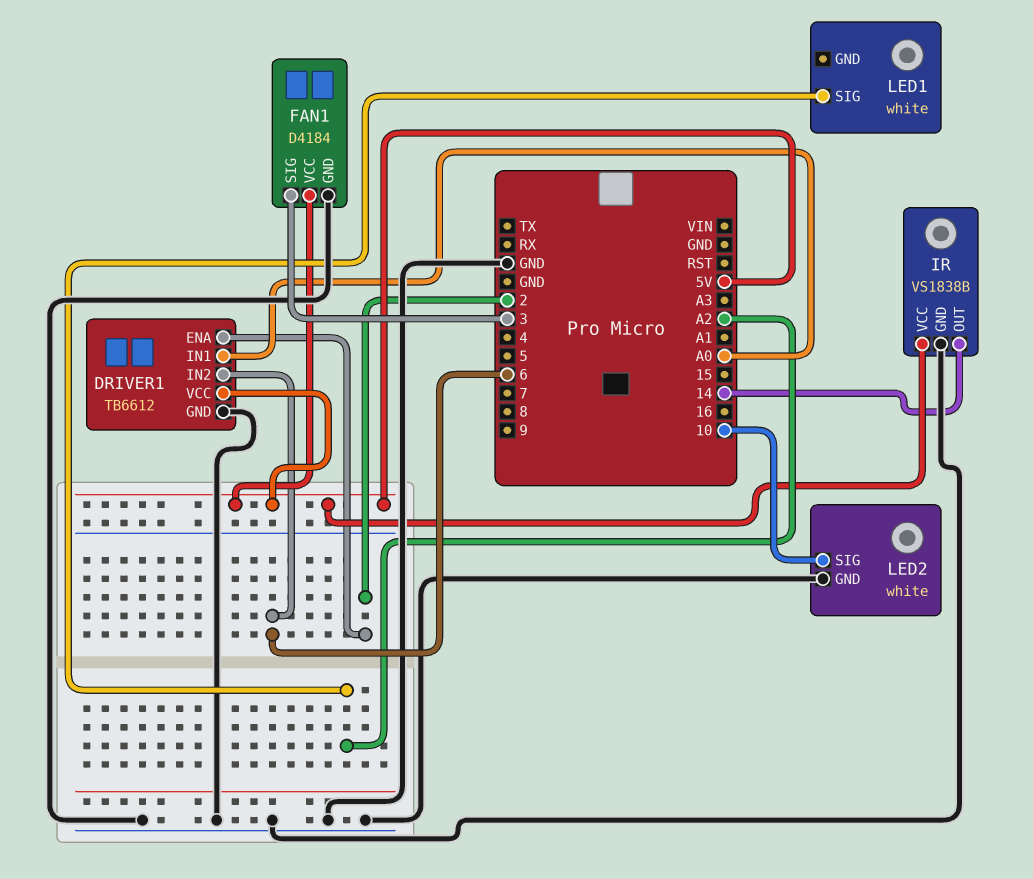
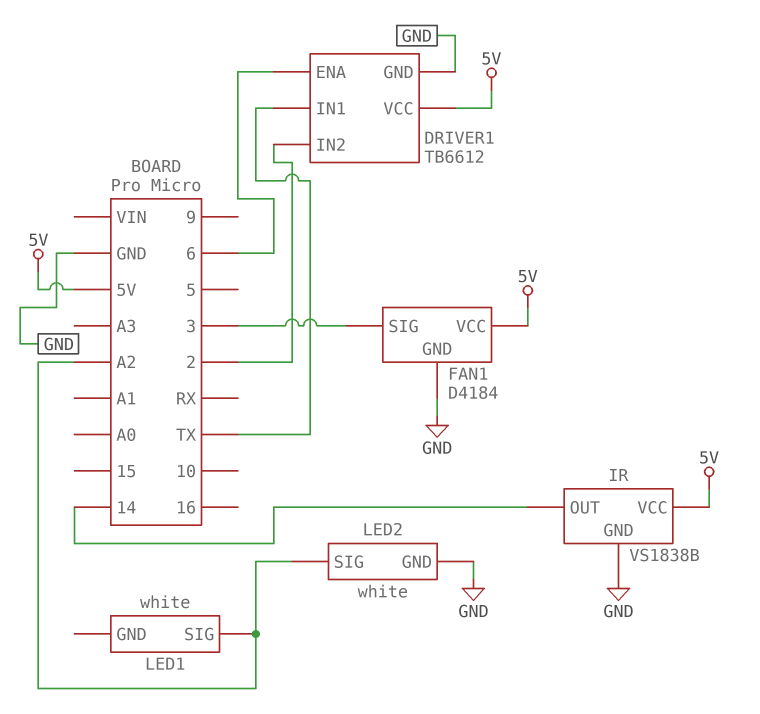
DRIVER1 pin ENA: 2 -> 6
DRIVER1 pin IN1: A0 -> TX
DRIVER1 pin IN2: 6 -> 2
LED2 pin SIG: 10 -> A2

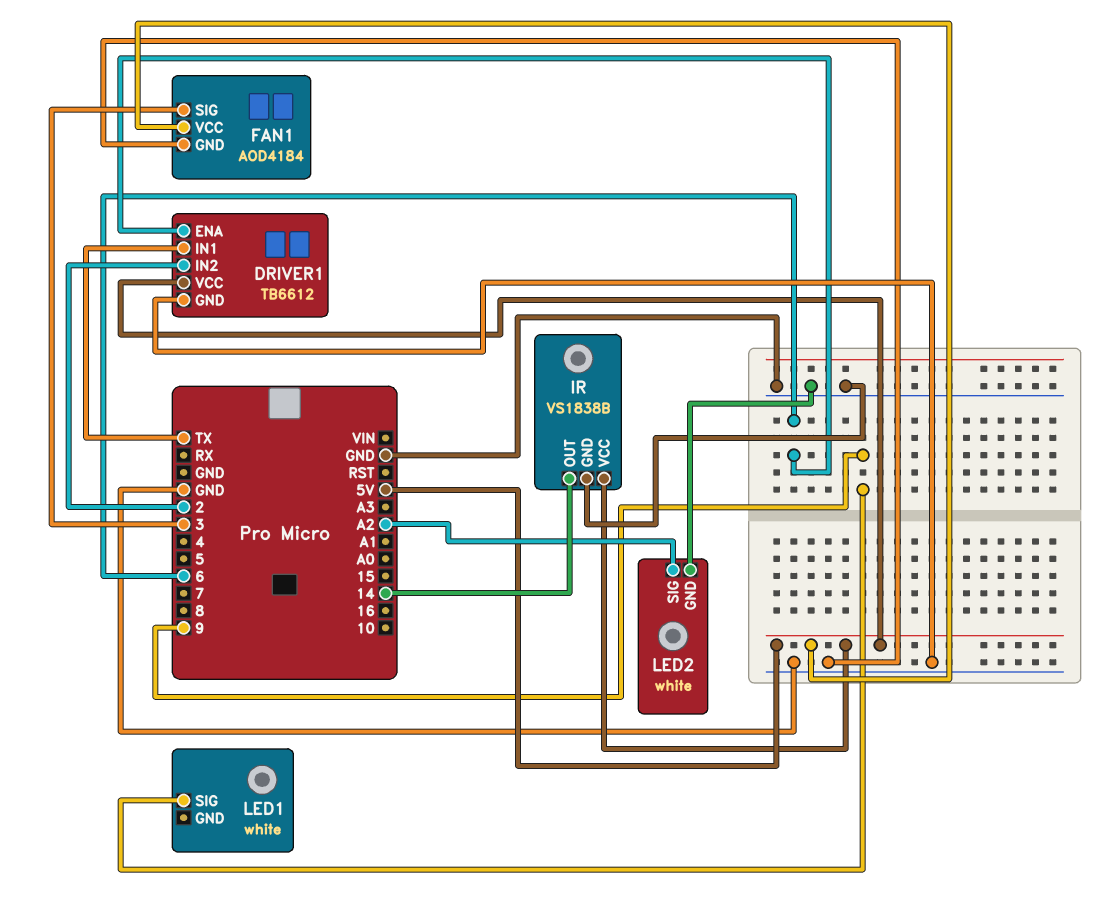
FAN1: D4184 -> AOD4184
LED1 pin SIG: A2 -> 9

